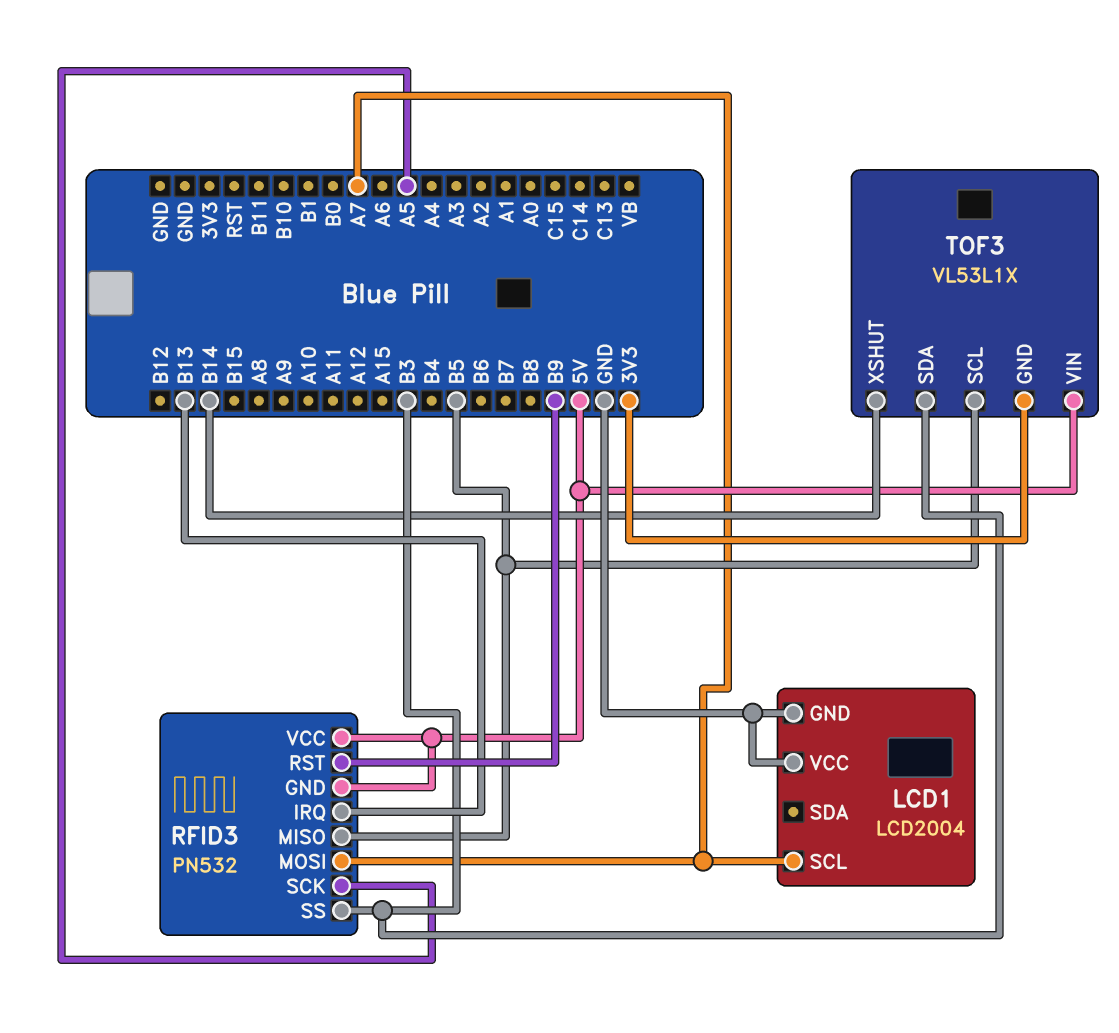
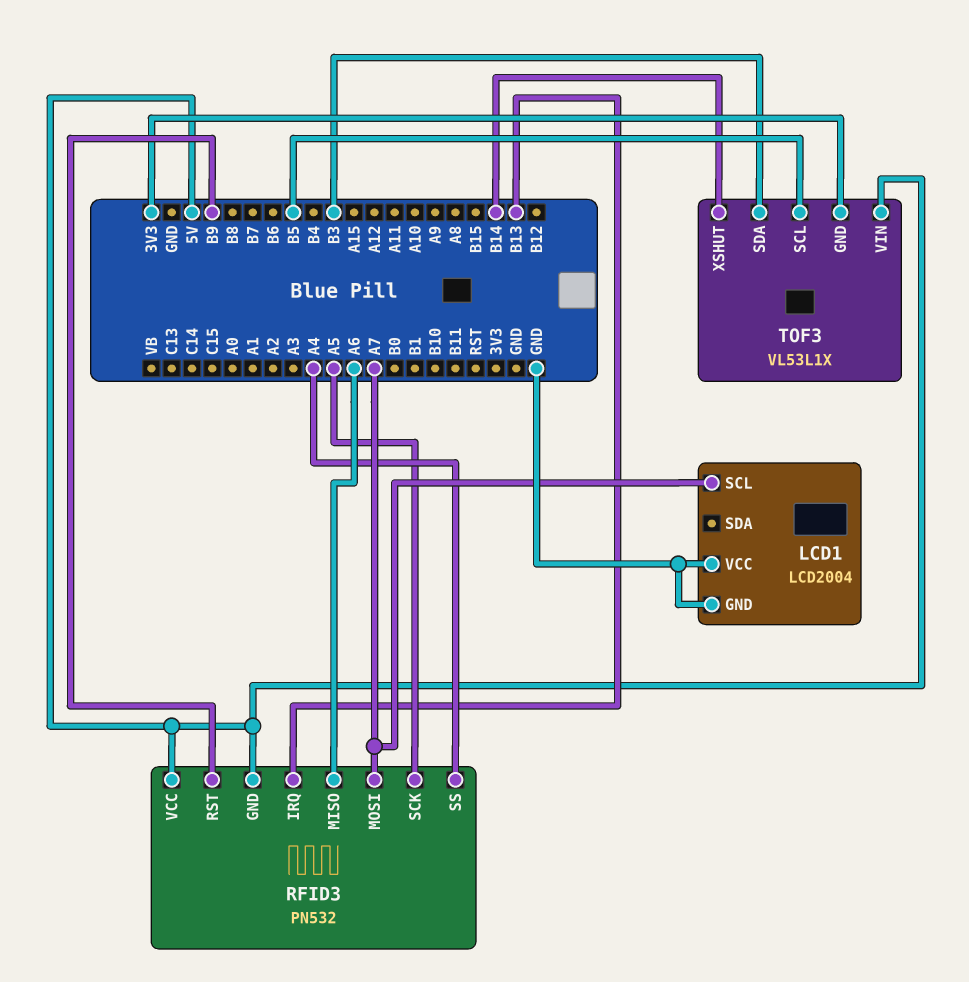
RFID3 pin MISO: B5 -> A6
RFID3 pin SS: B3 -> A4

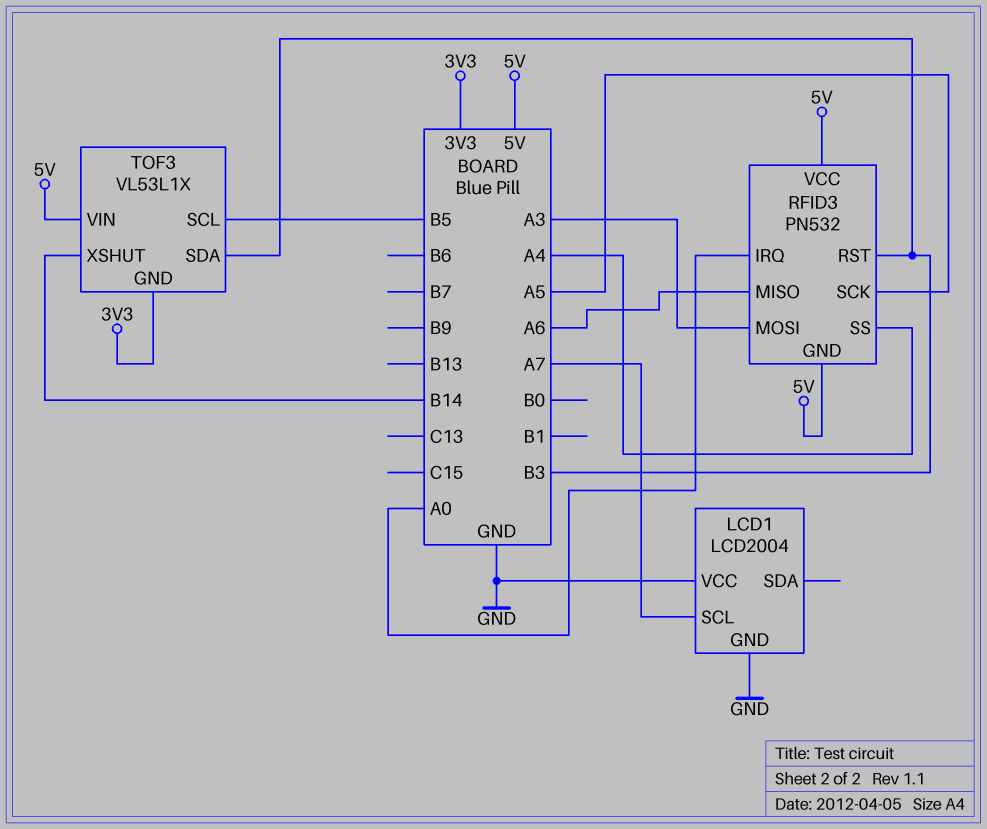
RFID3 pin IRQ: B13 -> A0
RFID3 pin MOSI: A7 -> A3
RFID3 pin RST: B9 -> B3

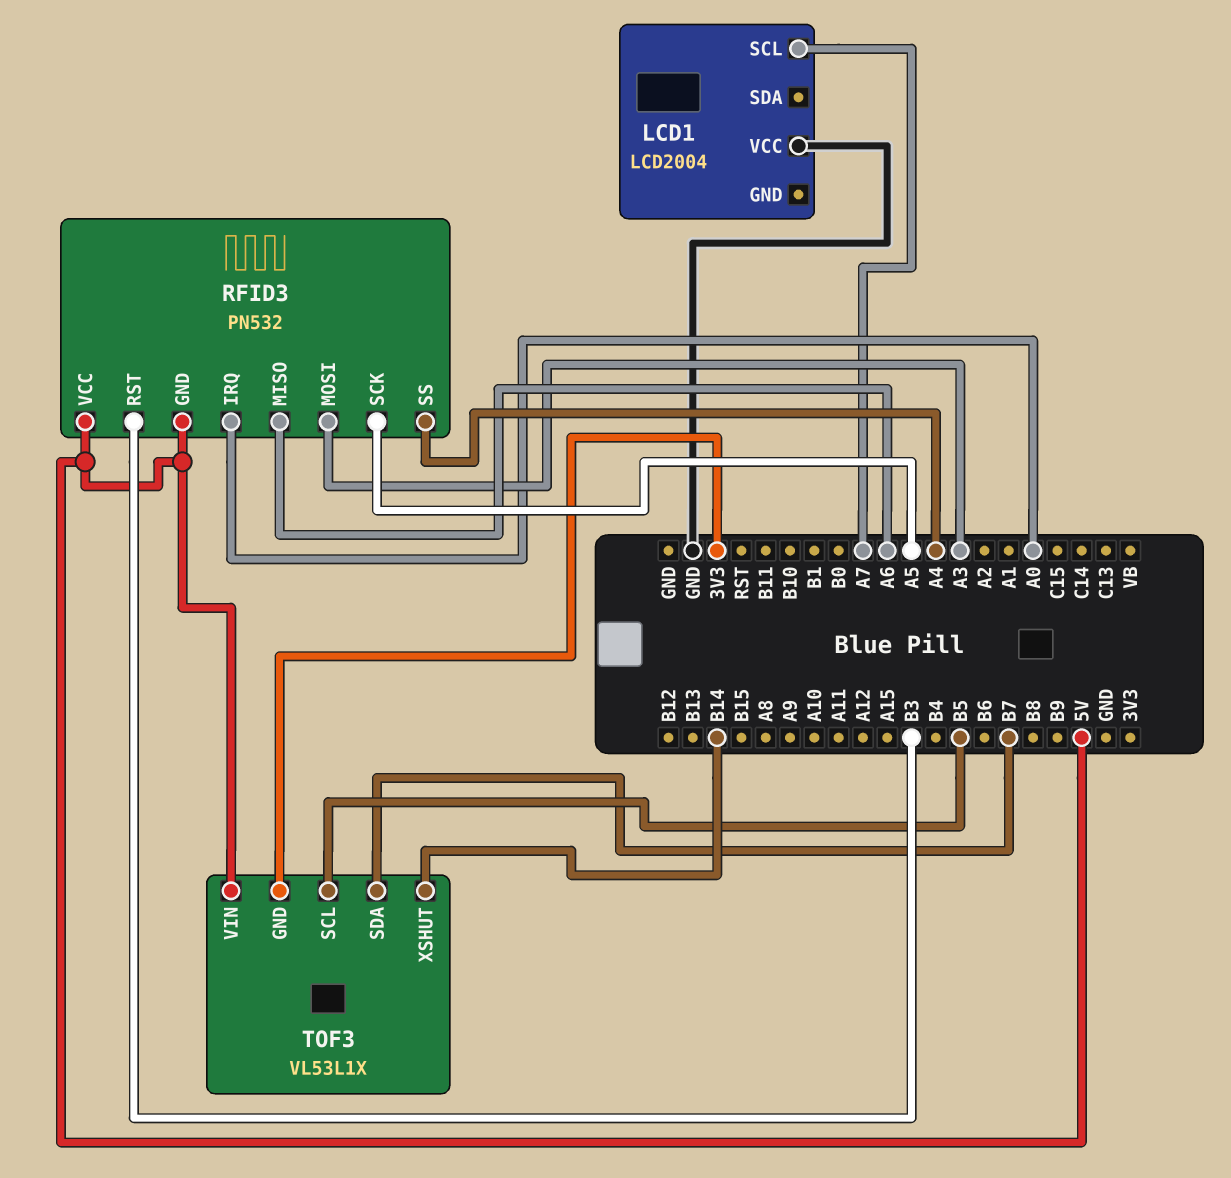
LCD1 pin GND: GND -> none
TOF3 pin SDA: B3 -> B7

